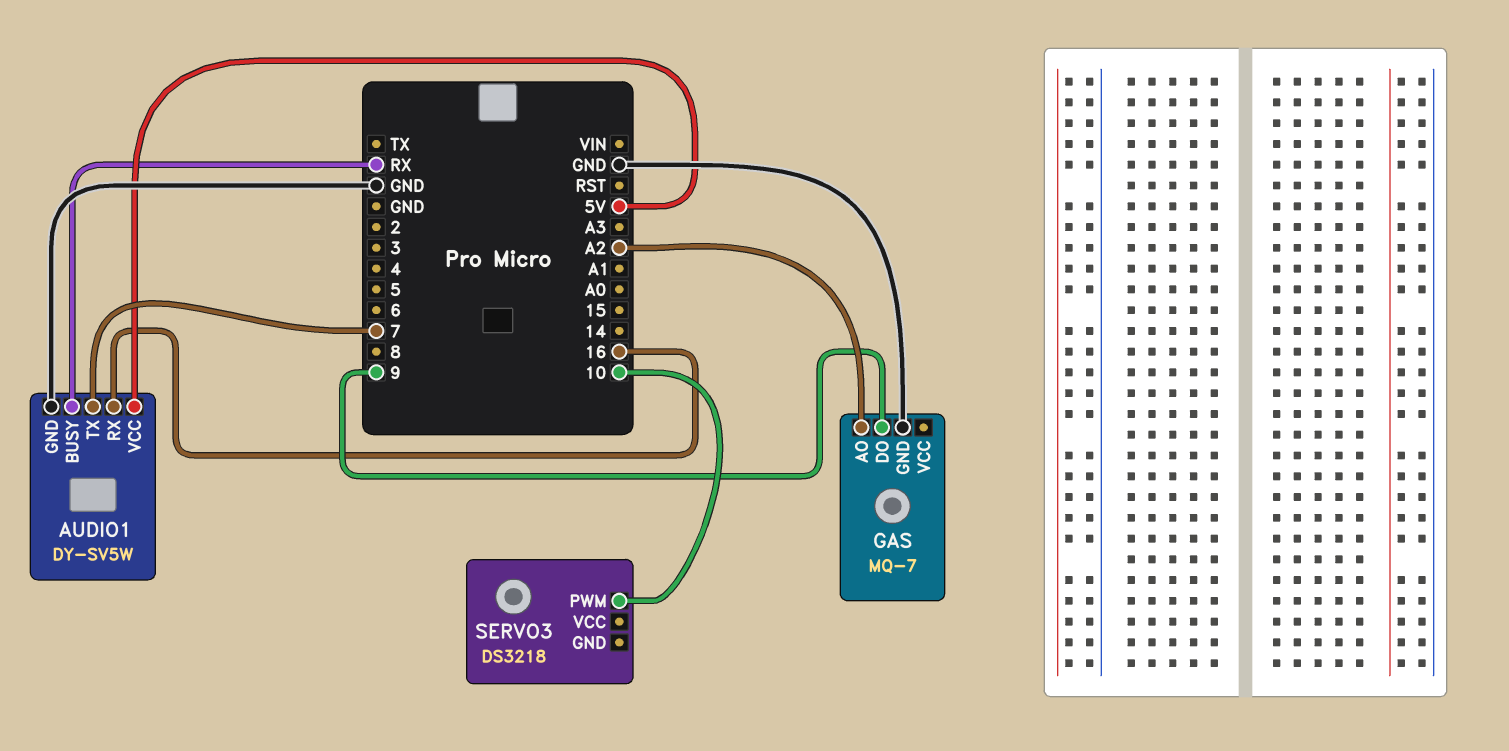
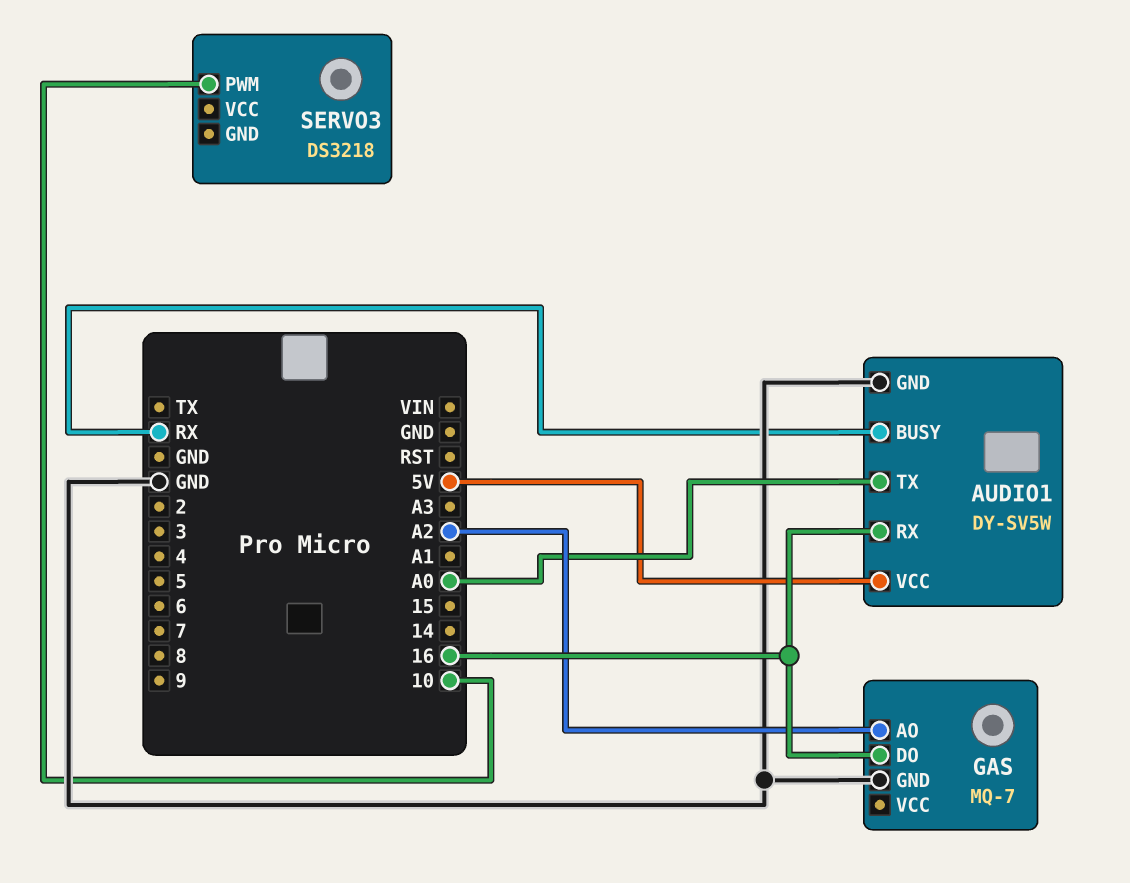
AUDIO1 pin TX: 7 -> A0
GAS pin DO: 9 -> 16

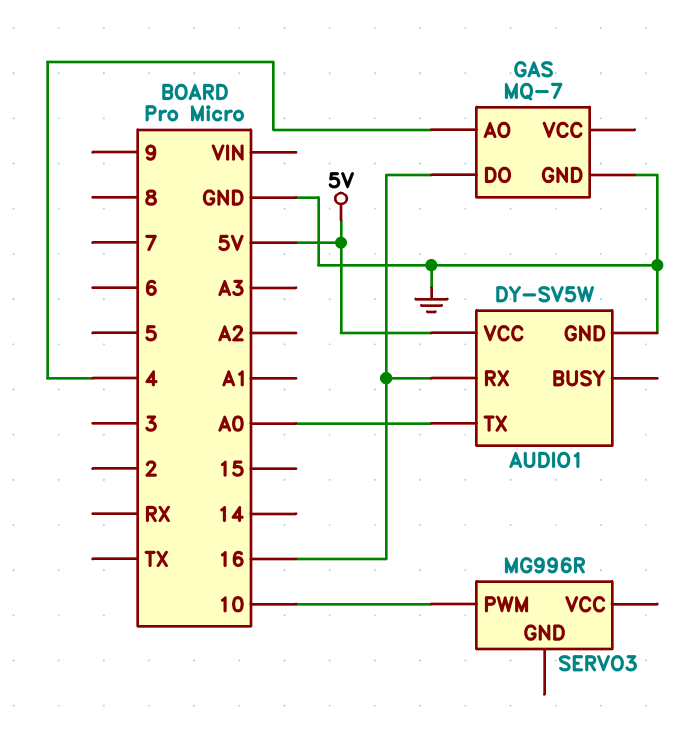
AUDIO1 pin BUSY: RX -> none
GAS pin AO: A2 -> 4
SERVO3: DS3218 -> MG996R

